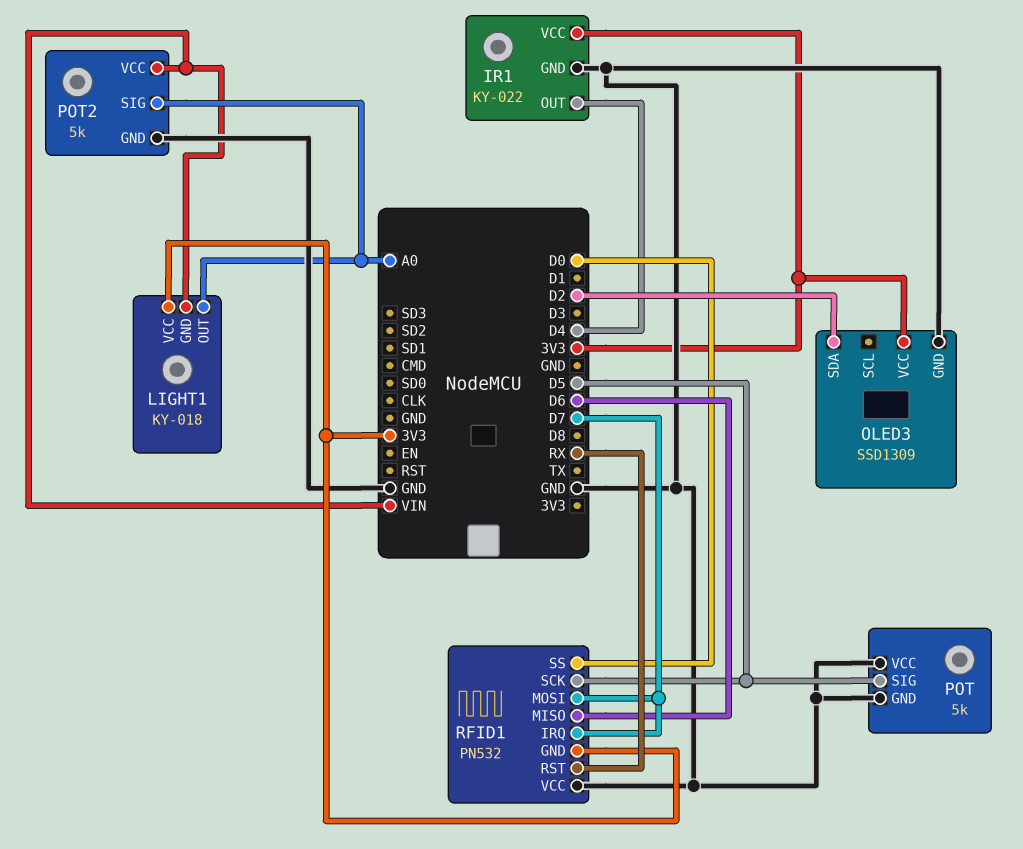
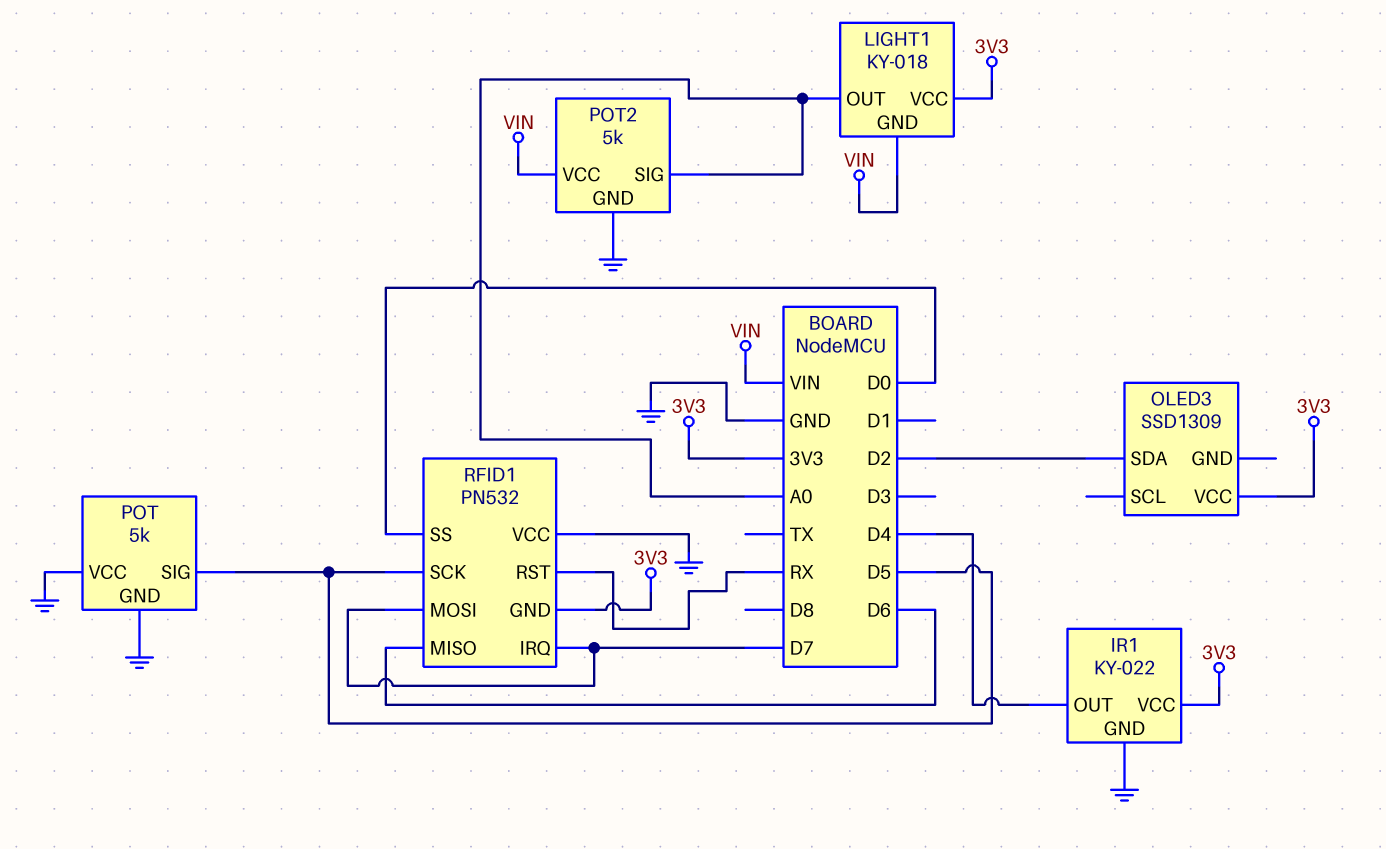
OLED3 pin GND: GND -> none

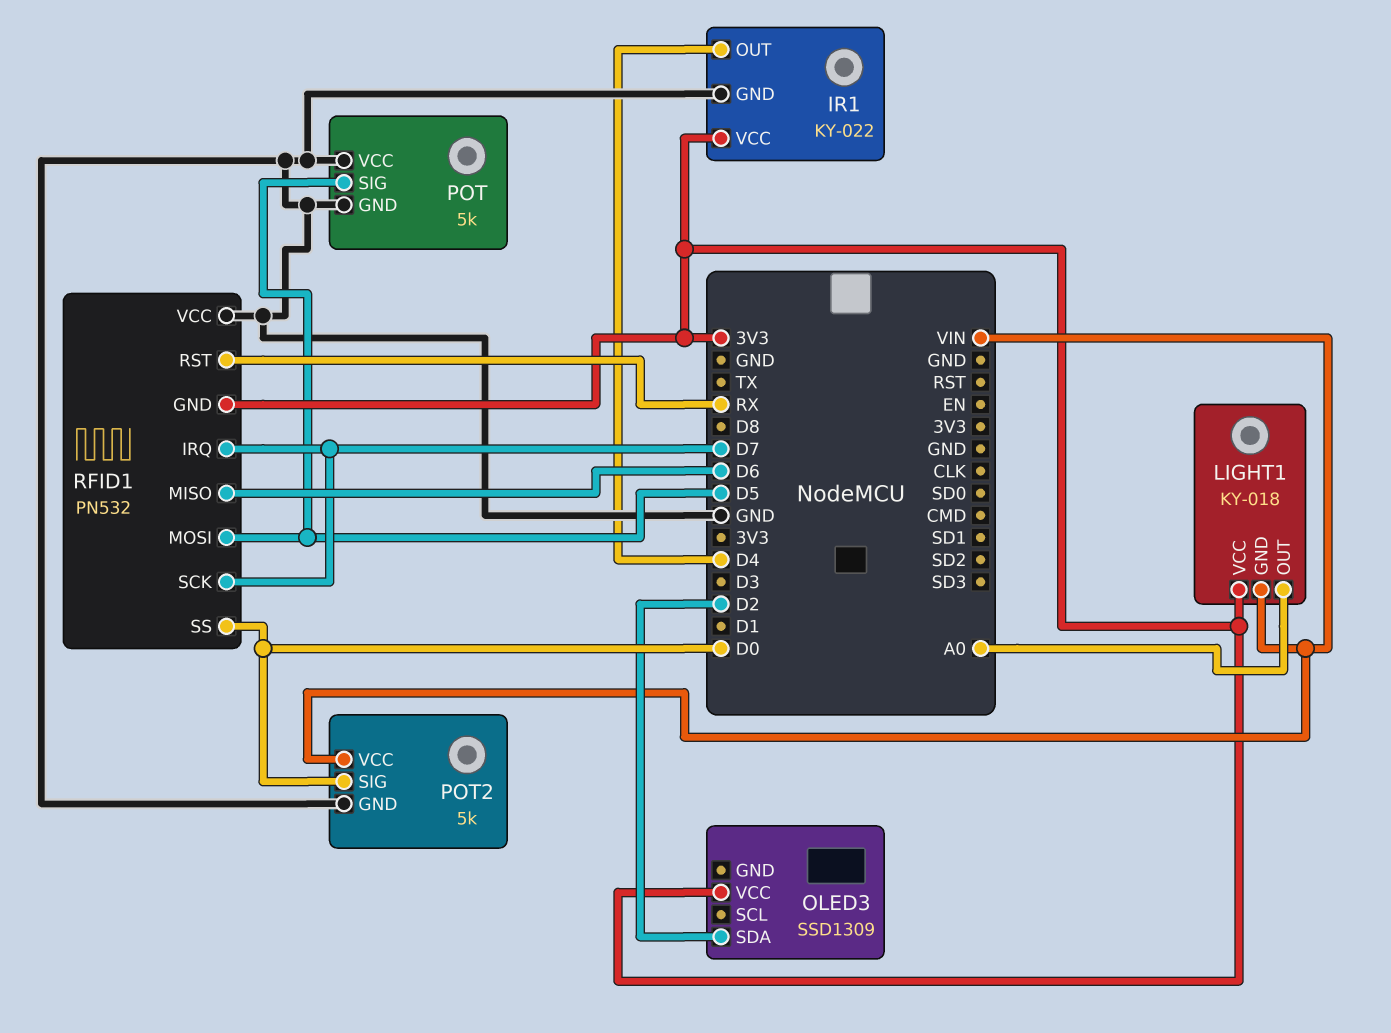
POT2 pin SIG: A0 -> D0
RFID1 pin MOSI: D7 -> D5
RFID1 pin SCK: D5 -> D7

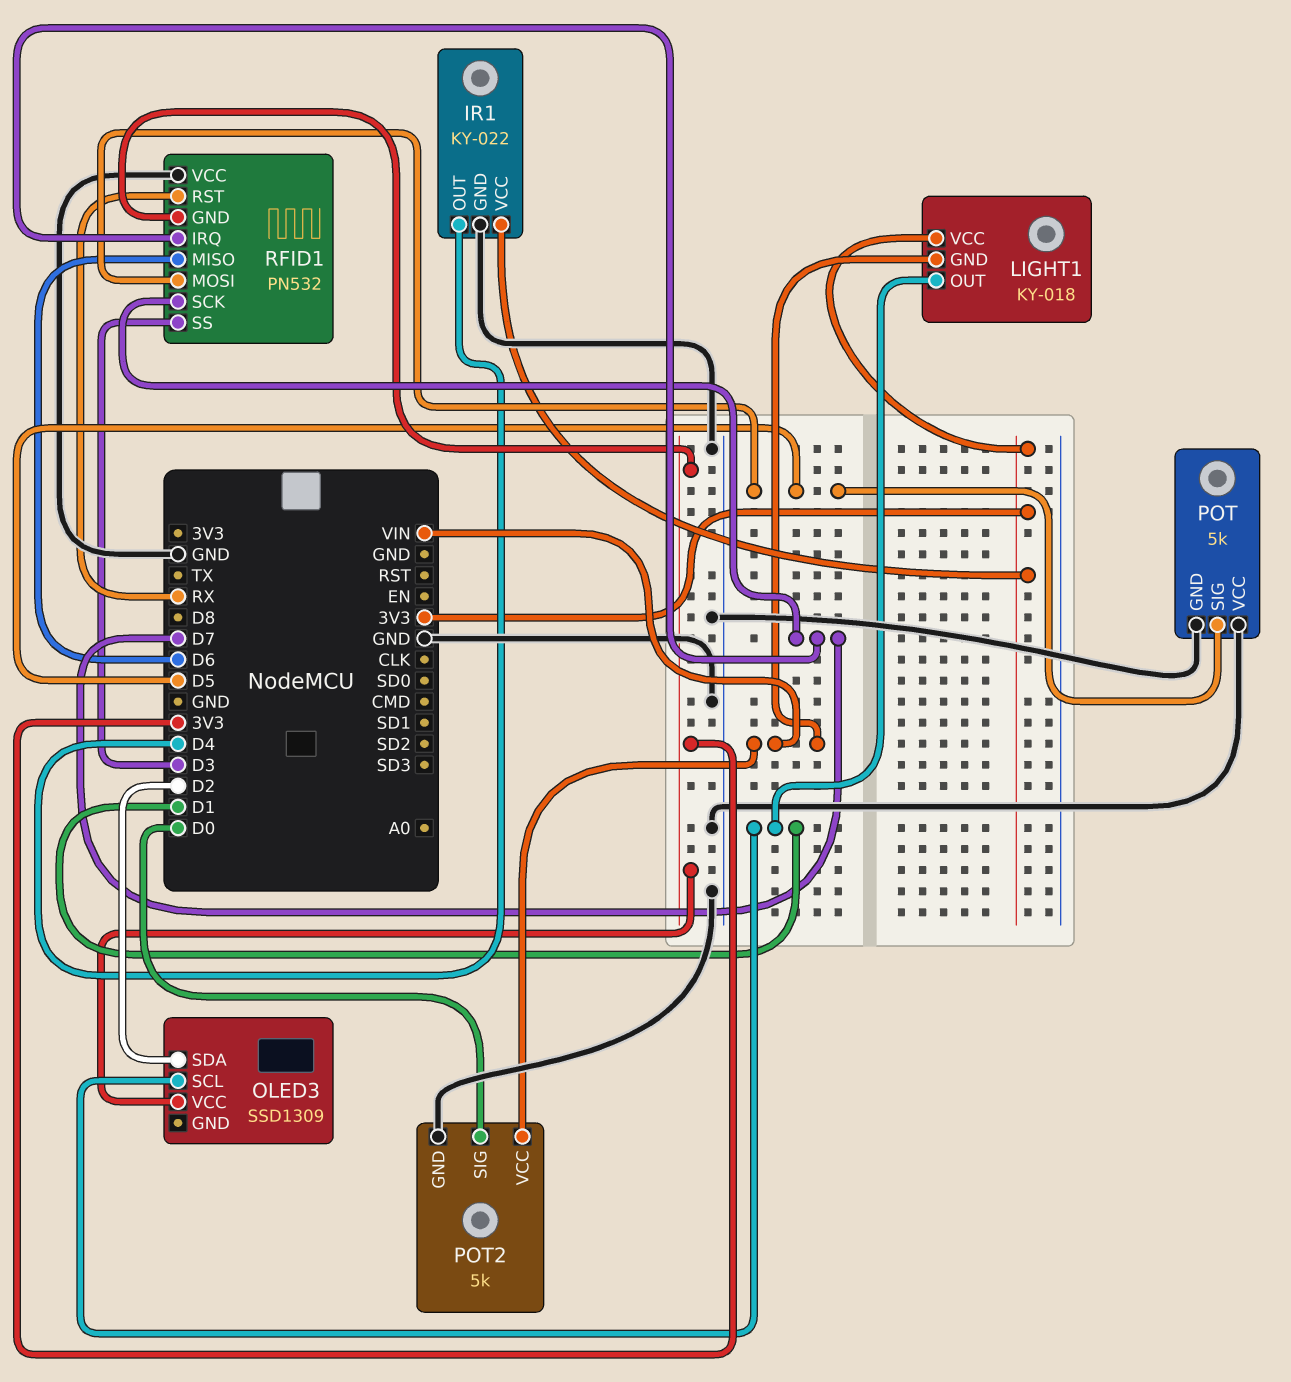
LIGHT1 pin OUT: A0 -> D1
OLED3 pin SCL: none -> D1
RFID1 pin SS: D0 -> D3

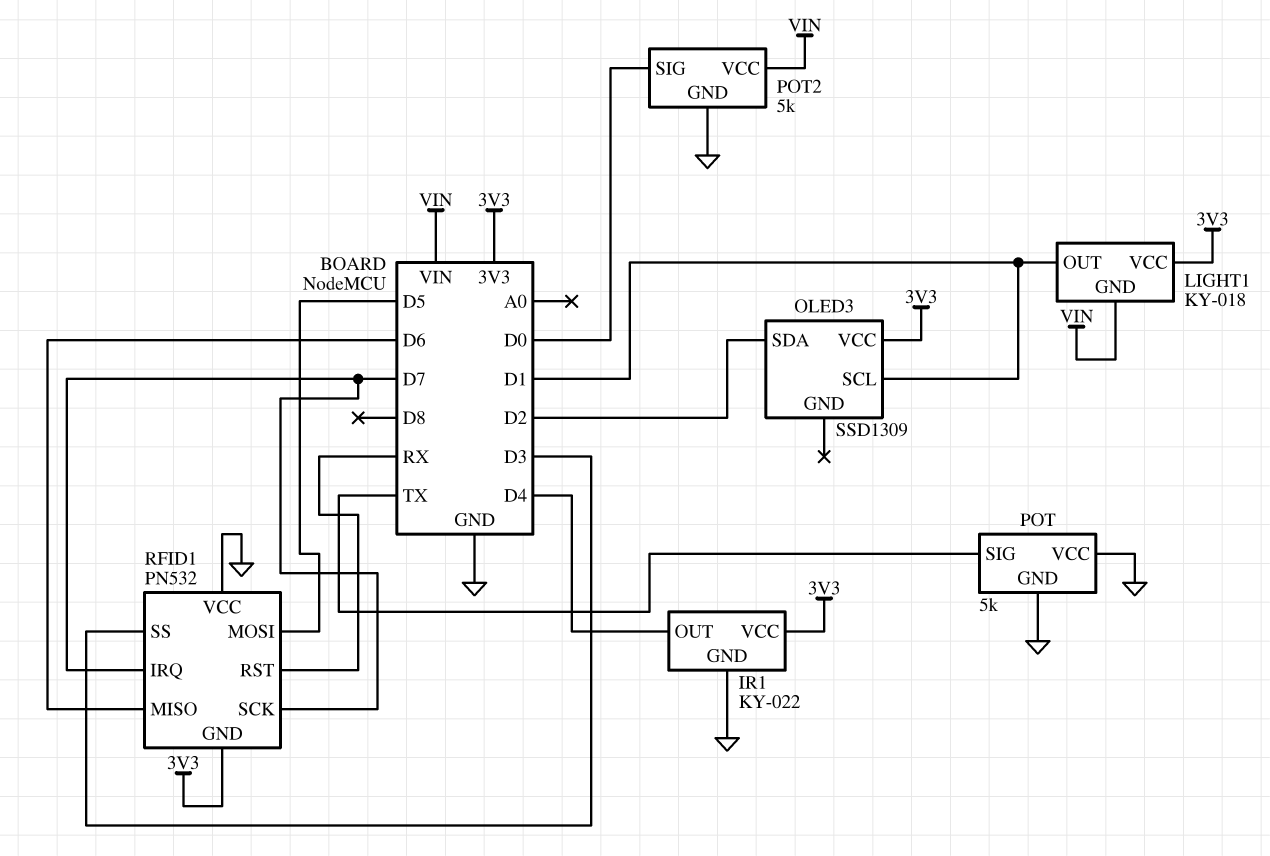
POT pin SIG: D5 -> TX

